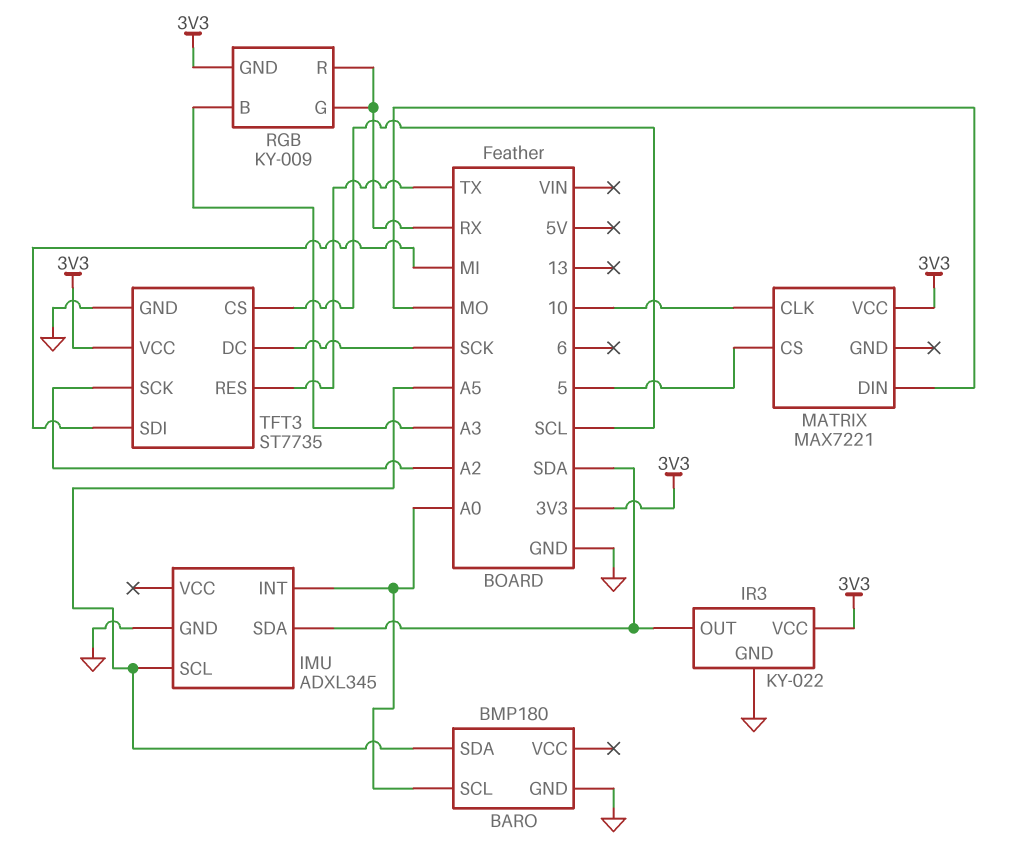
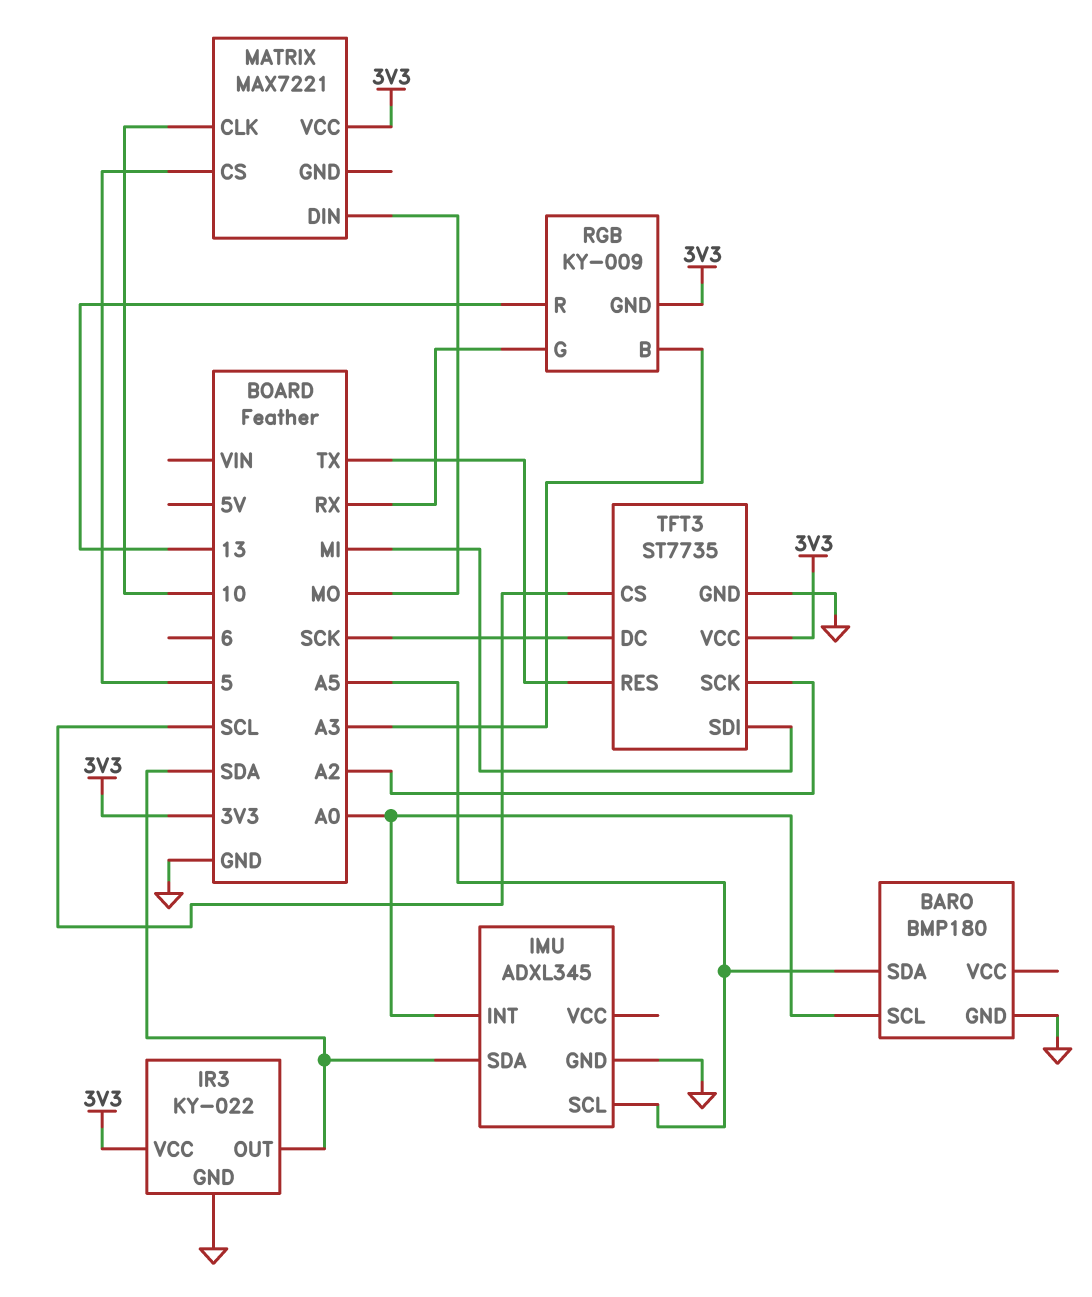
RGB pin R: RX -> 13

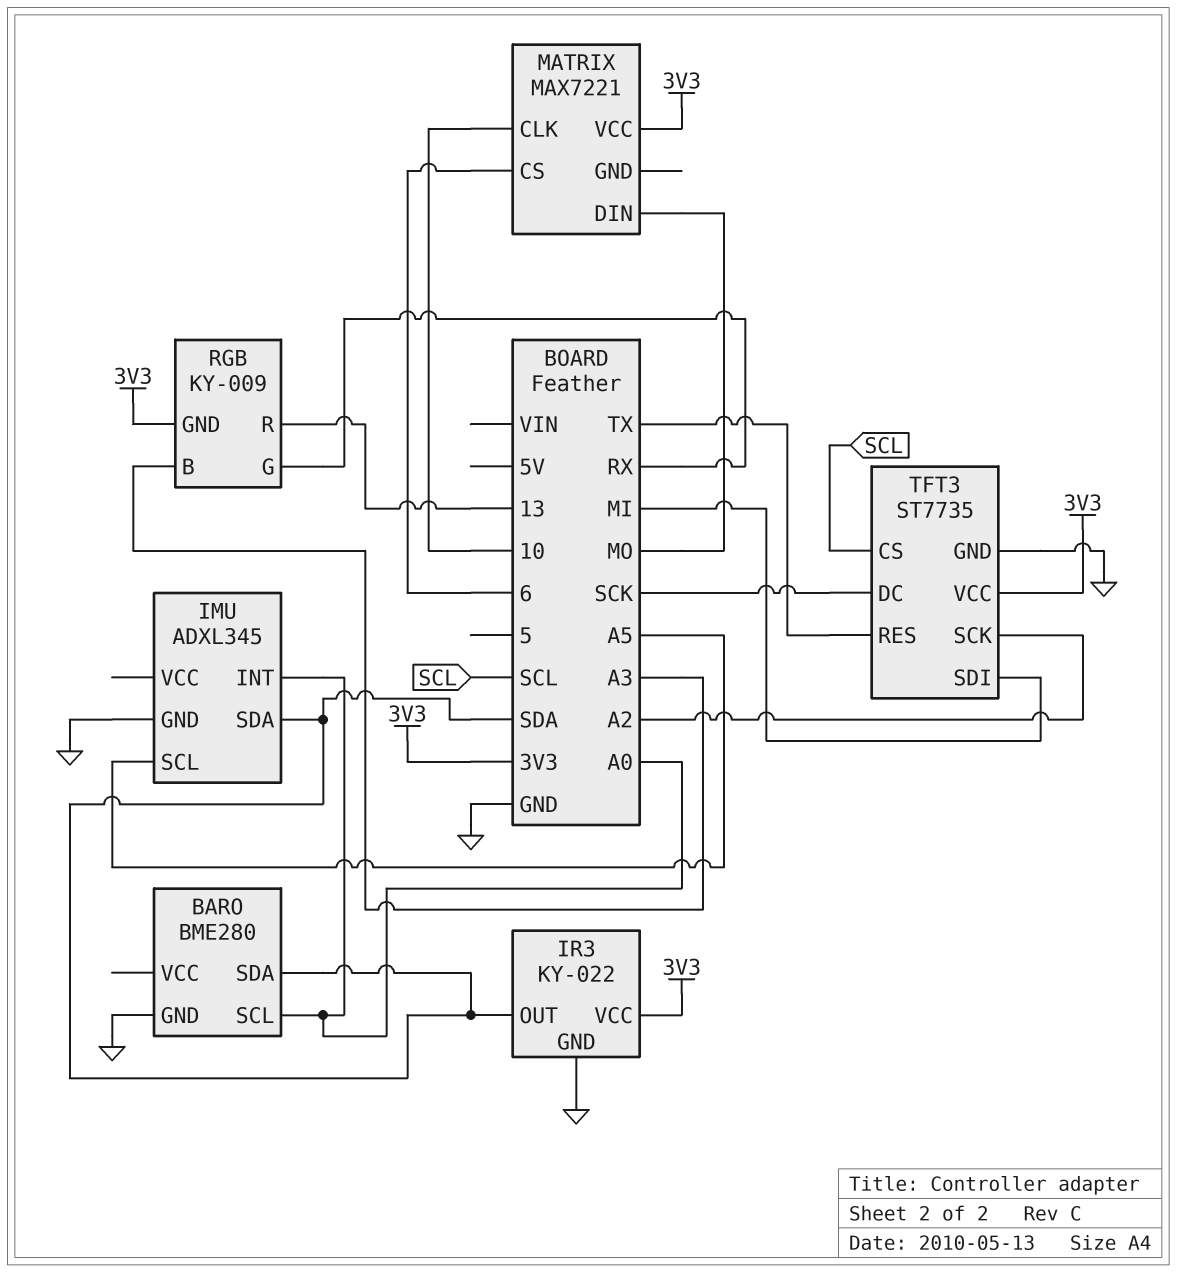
BARO: BMP180 -> BME280
BARO pin SDA: A5 -> SDA
MATRIX pin CS: 5 -> 6

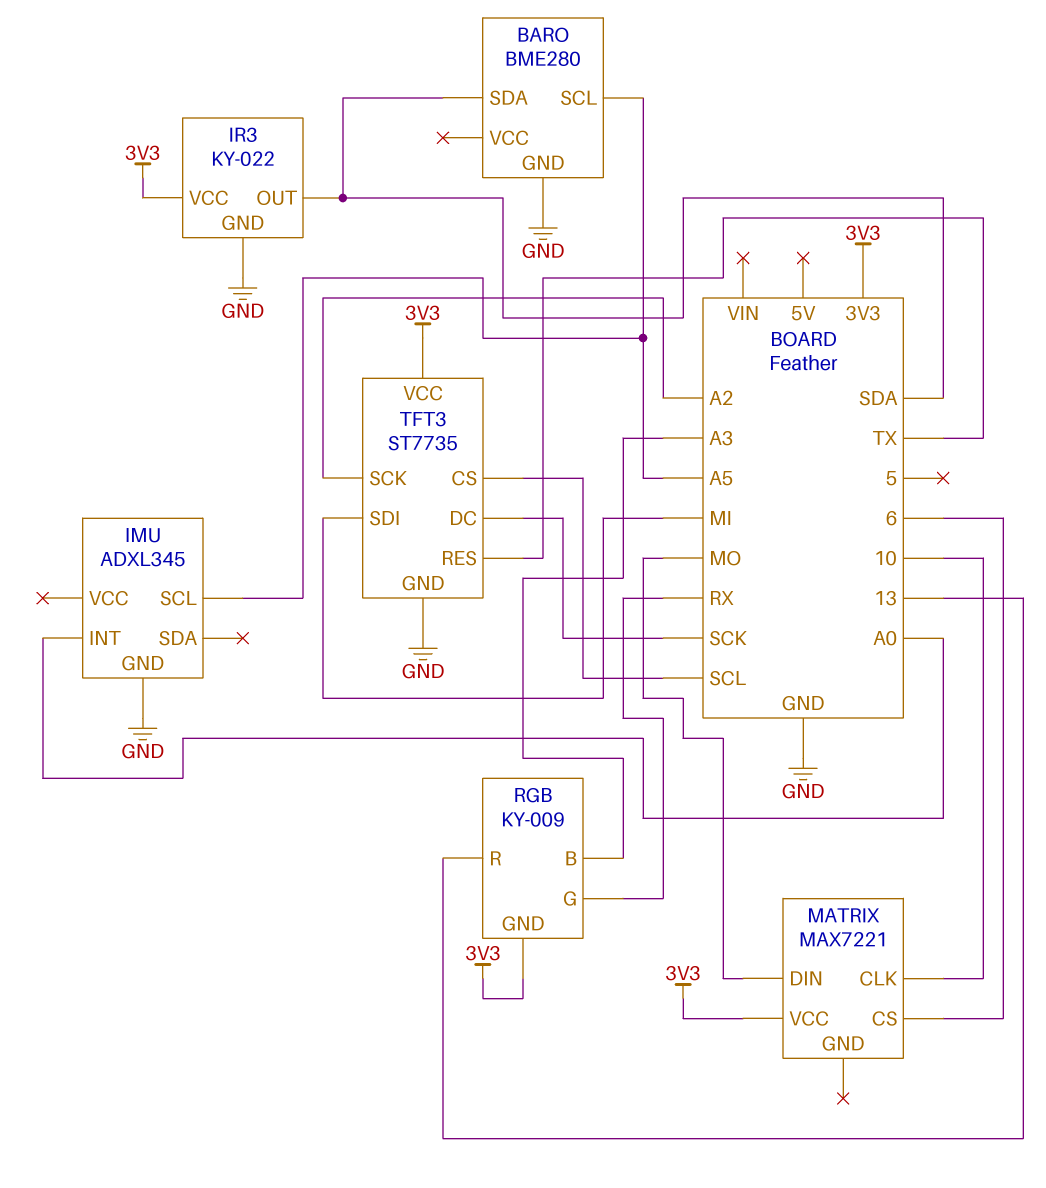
BARO pin SCL: A0 -> A5
IMU pin SDA: SDA -> none

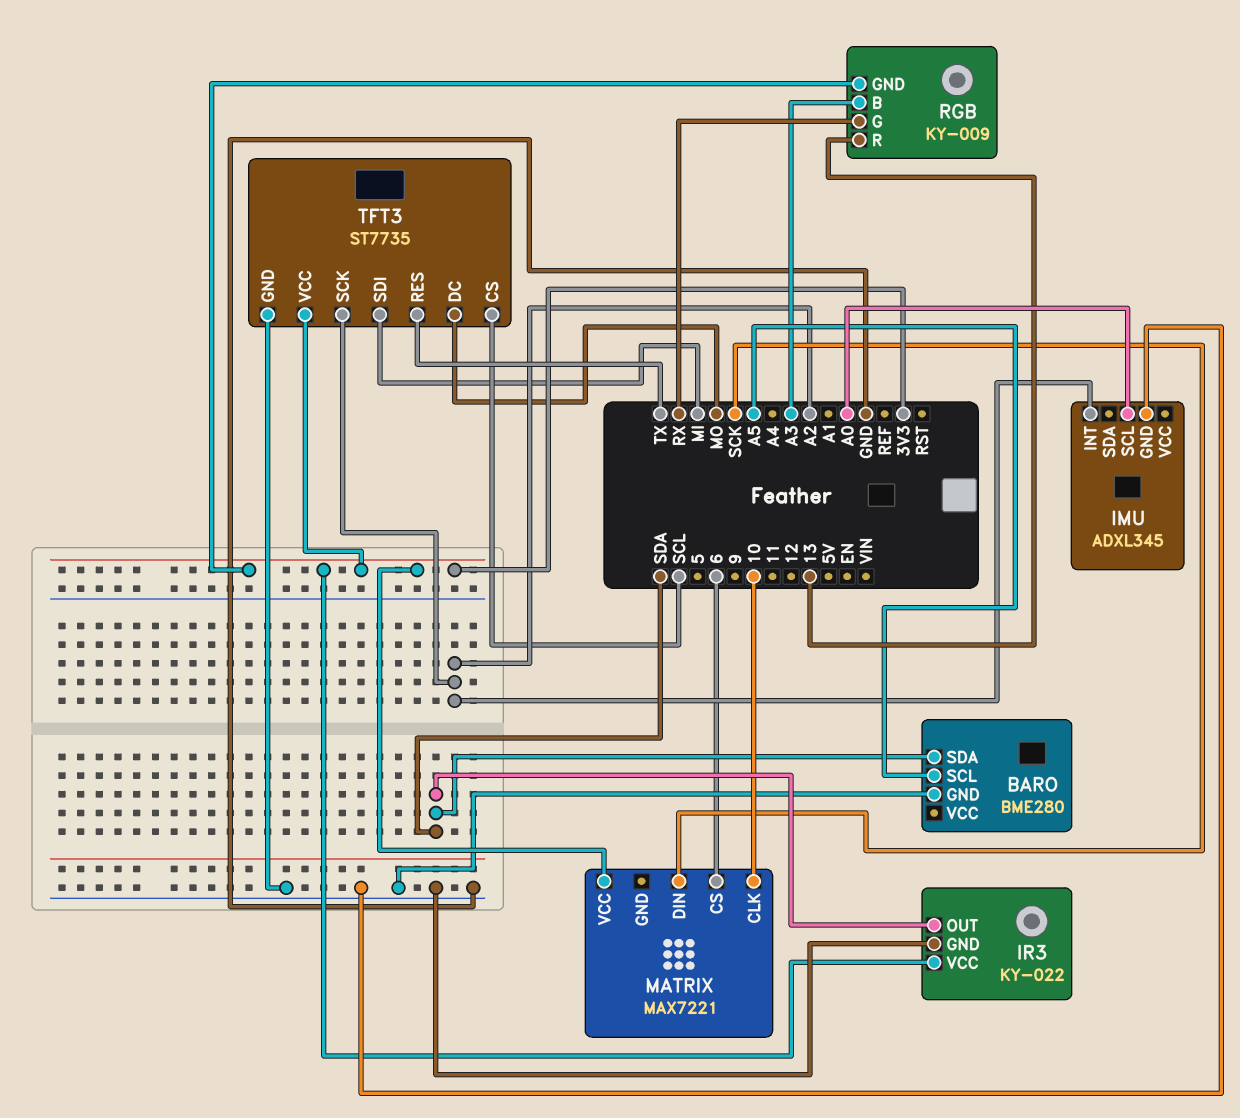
IMU pin INT: A0 -> A2
IMU pin SCL: A5 -> A0
MATRIX pin DIN: MO -> SCK
TFT3 pin DC: SCK -> MO

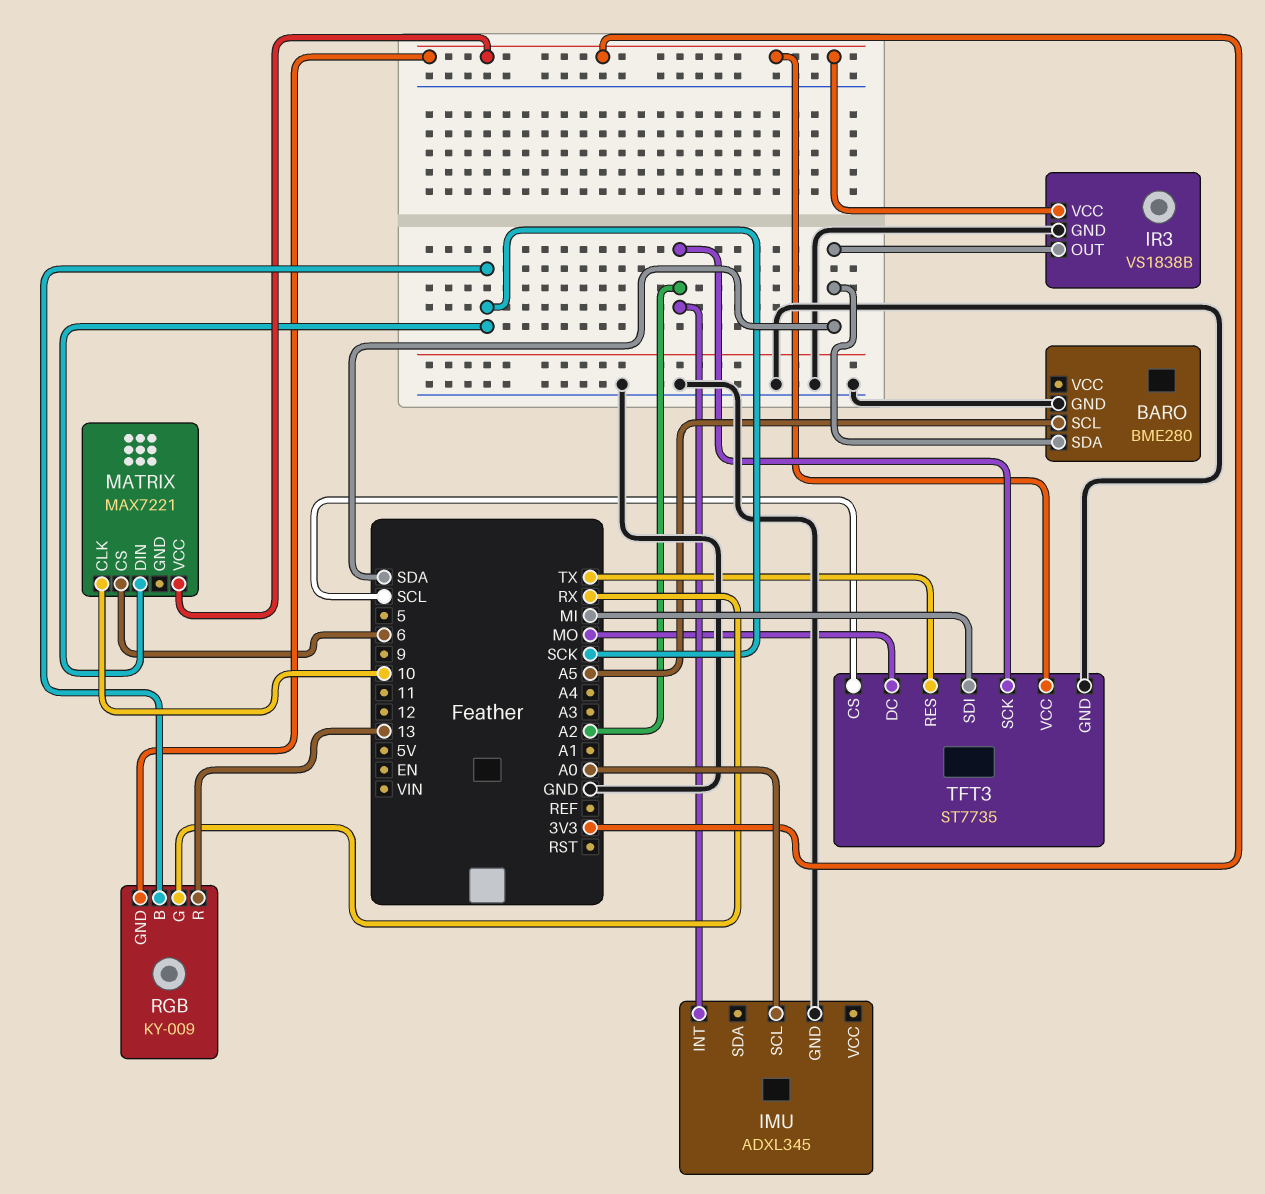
IR3: KY-022 -> VS1838B
RGB pin B: A3 -> SCK

